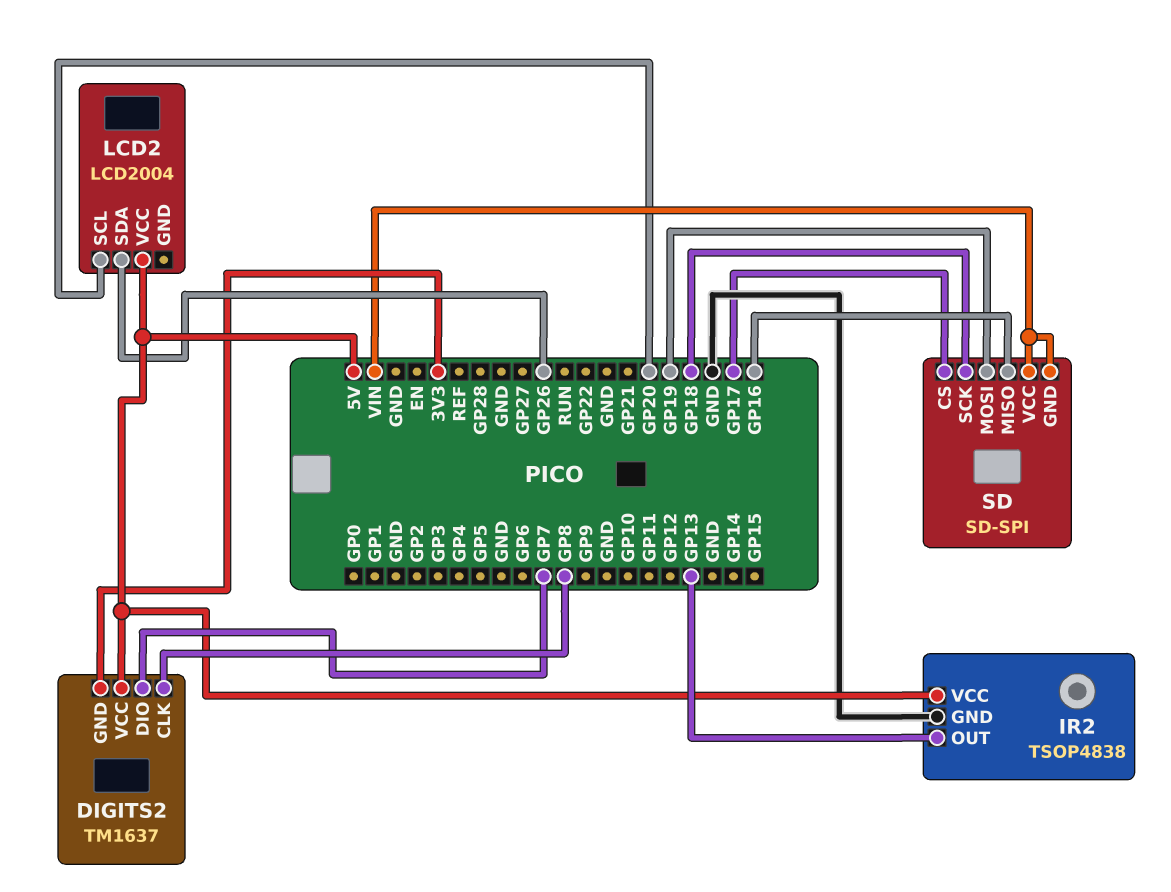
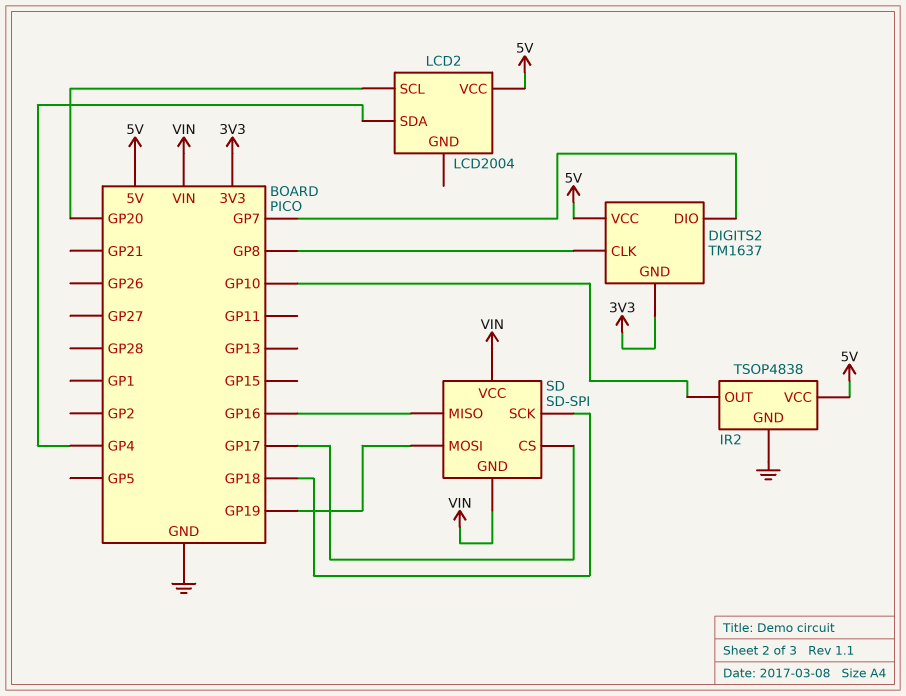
IR2 pin OUT: GP13 -> GP10
LCD2 pin SDA: GP26 -> GP4

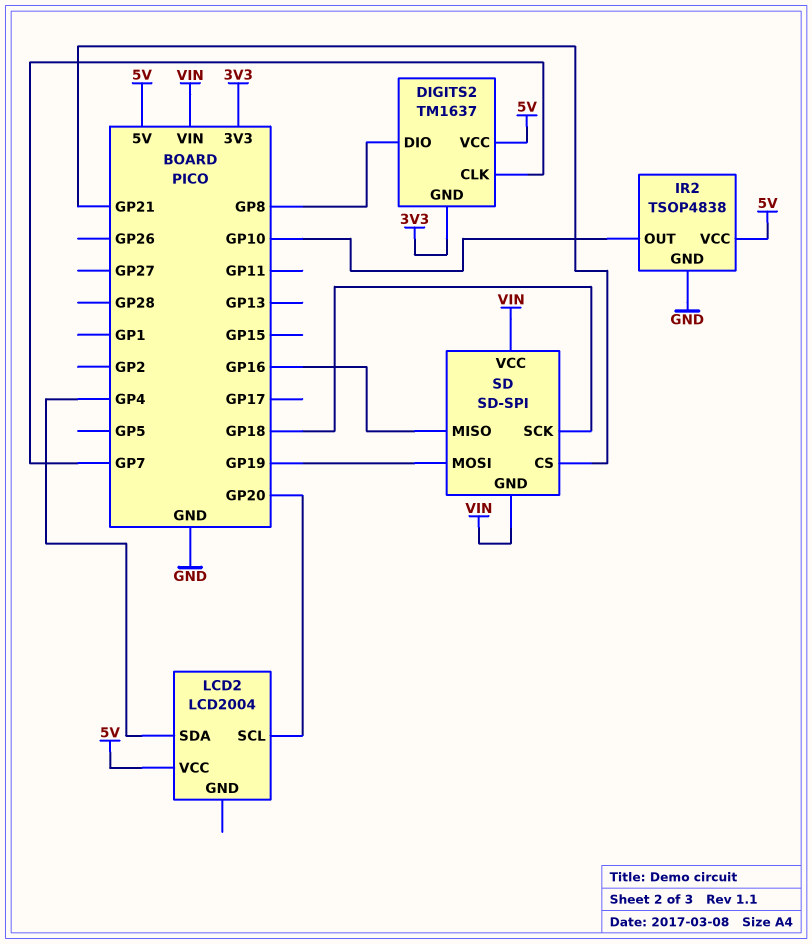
DIGITS2 pin CLK: GP8 -> GP7
DIGITS2 pin DIO: GP7 -> GP8
SD pin CS: GP17 -> GP21

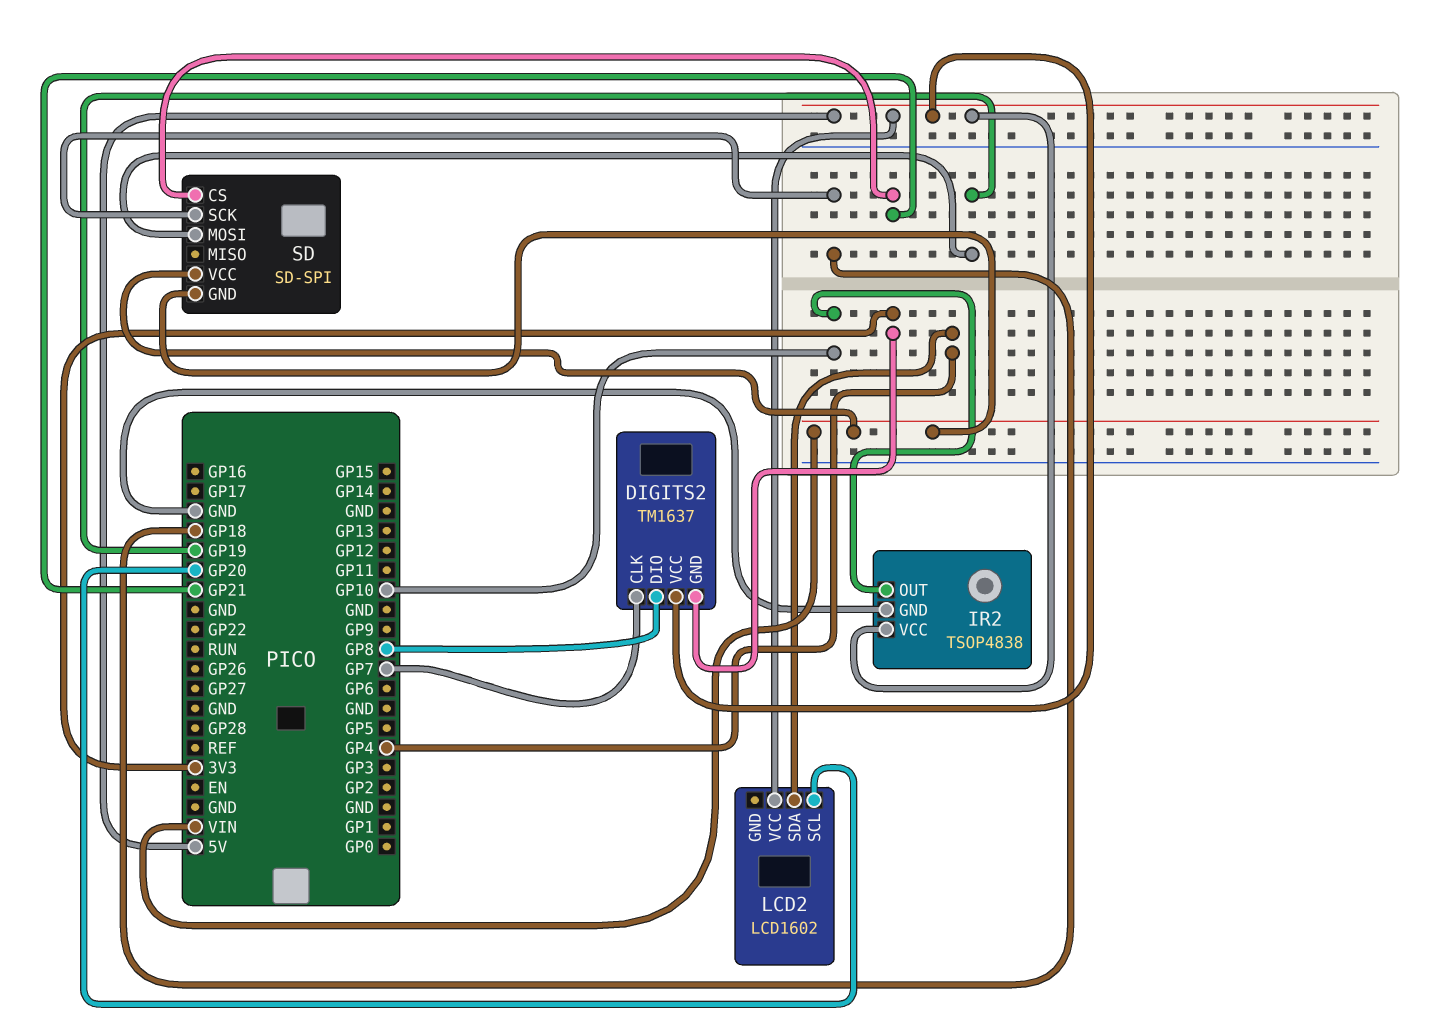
LCD2: LCD2004 -> LCD1602
SD pin MISO: GP16 -> none

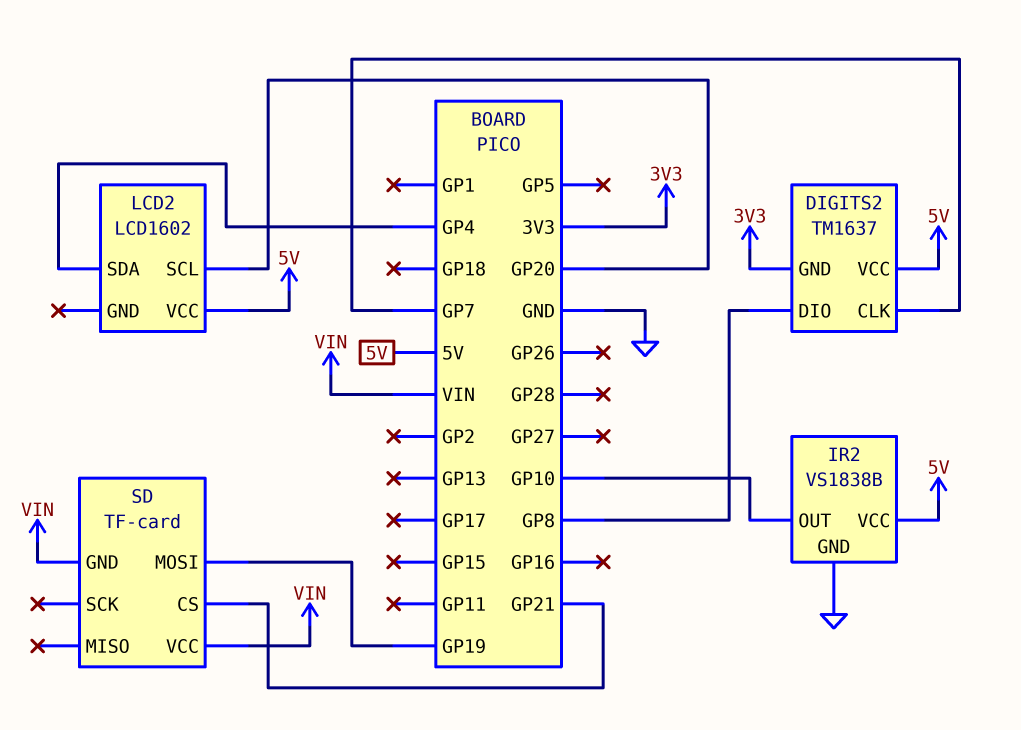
IR2: TSOP4838 -> VS1838B
SD: SD-SPI -> TF-card
SD pin SCK: GP18 -> none

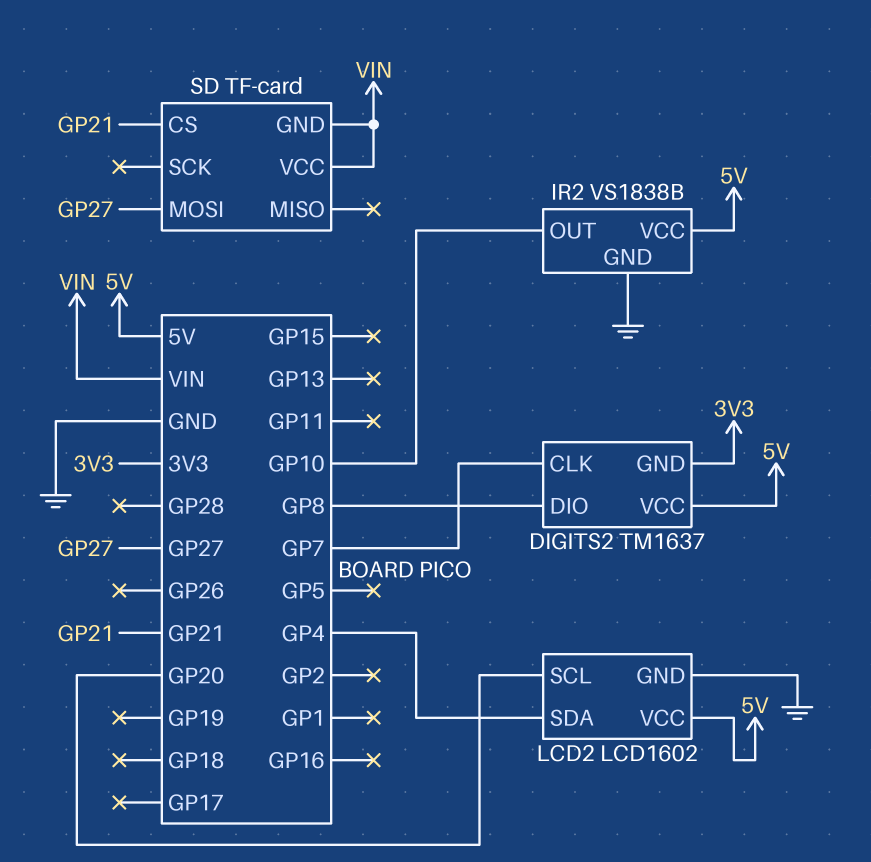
LCD2 pin GND: none -> GND
SD pin MOSI: GP19 -> GP27

